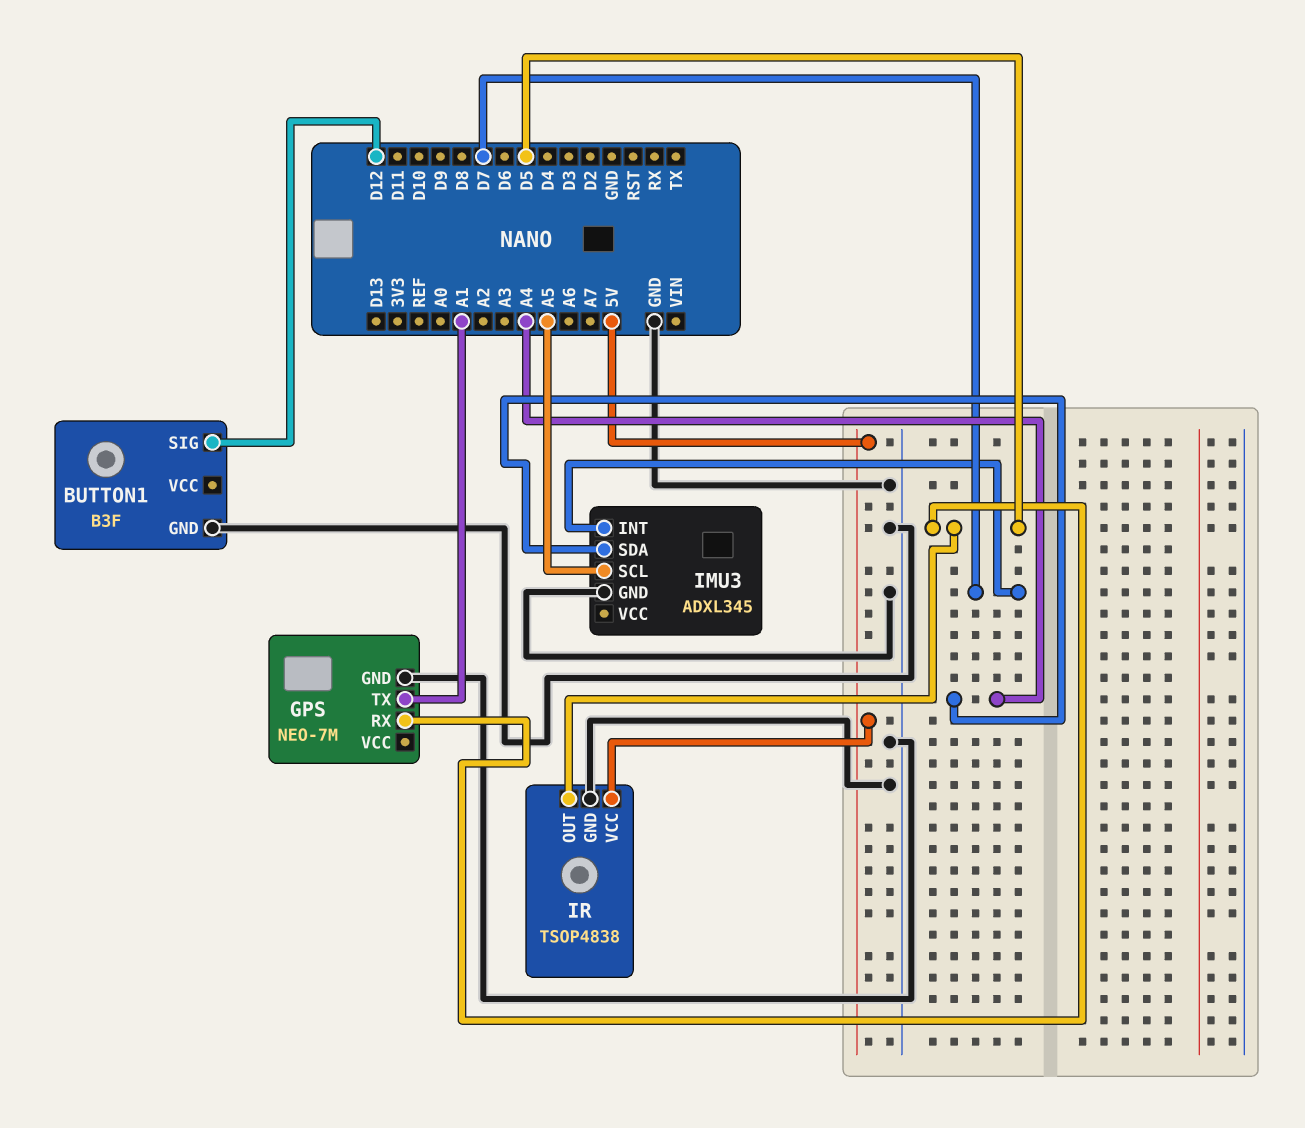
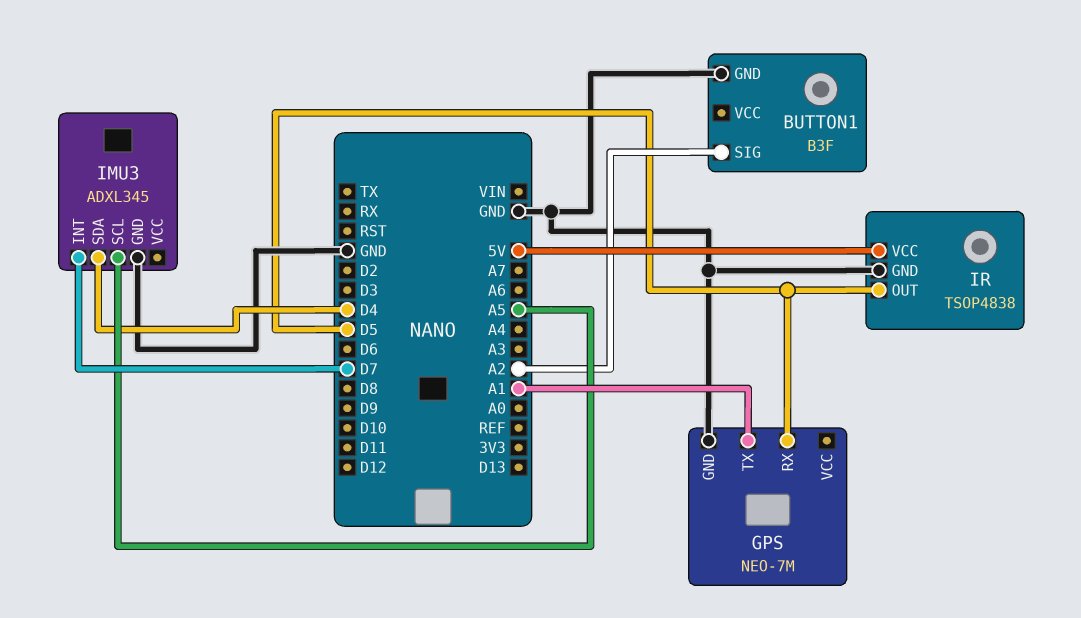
BUTTON1 pin SIG: D12 -> A2
IMU3 pin SDA: A4 -> D4

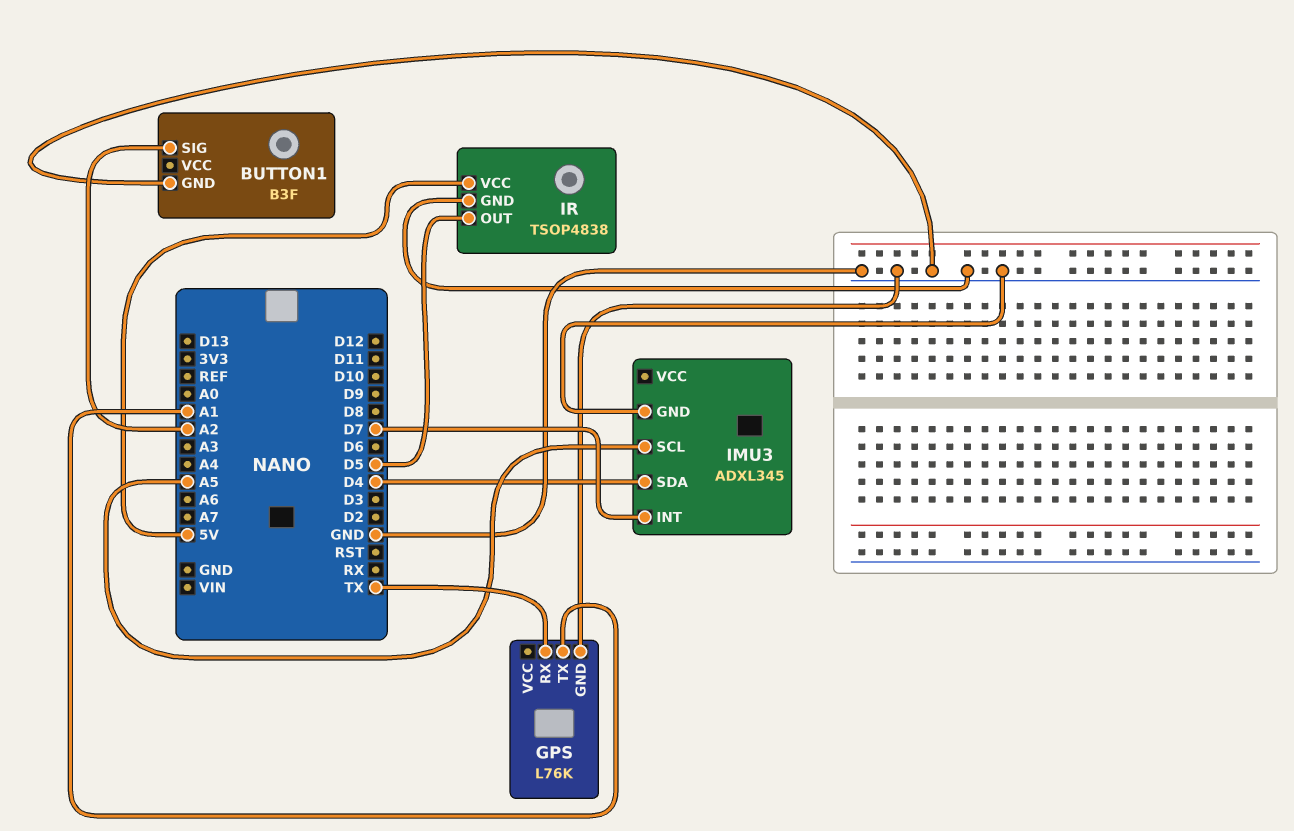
GPS: NEO-7M -> L76K
GPS pin RX: D5 -> TX

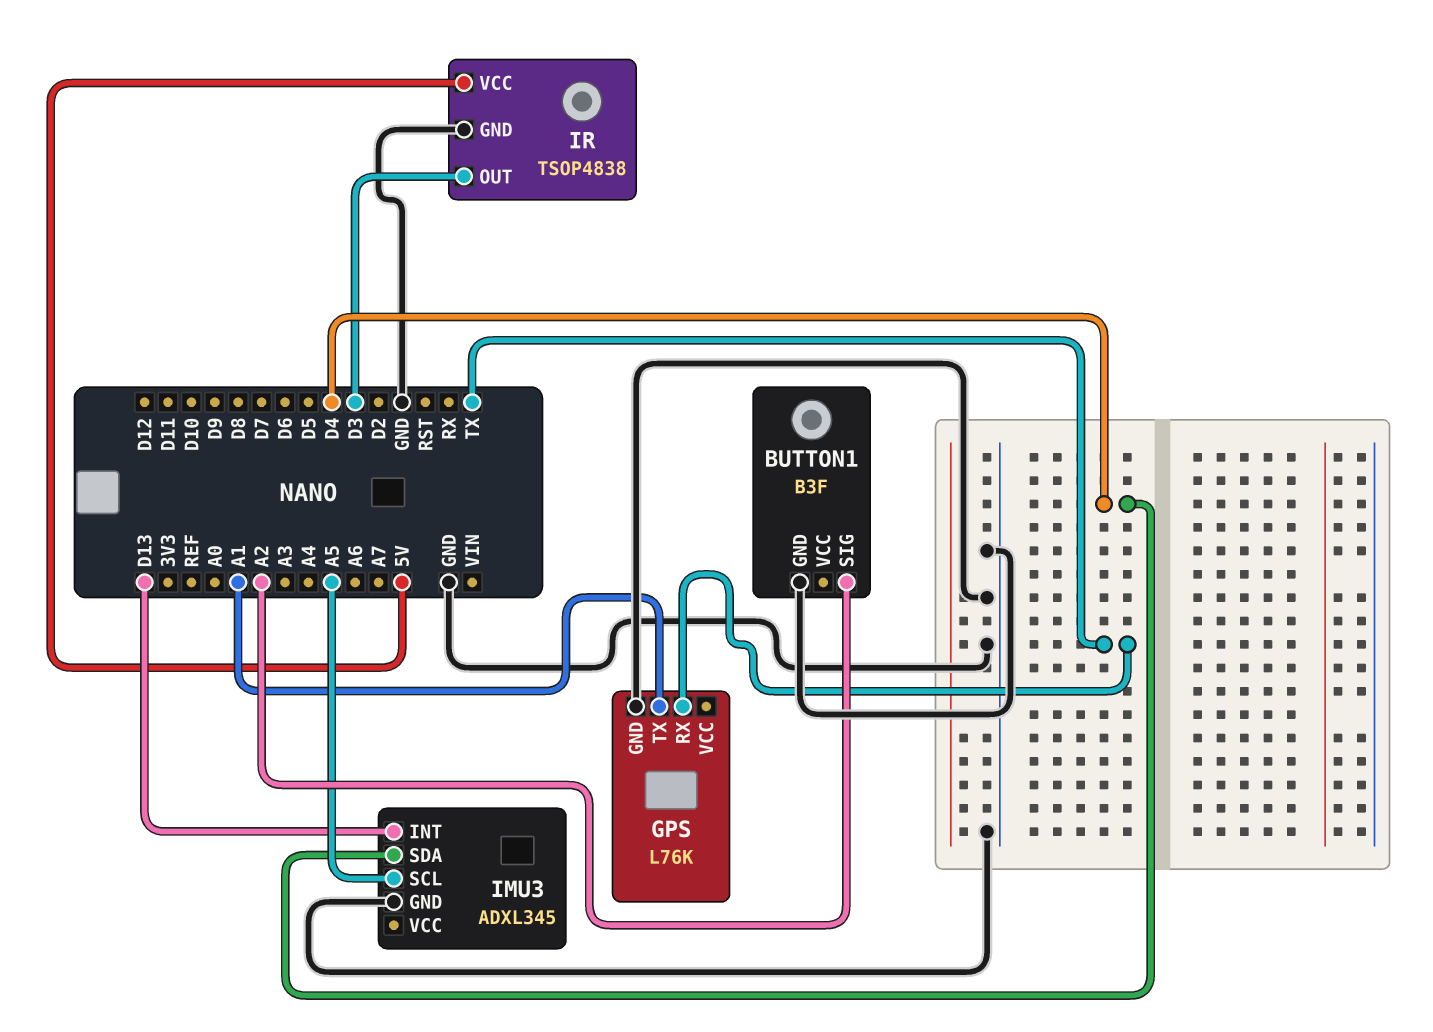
IMU3 pin INT: D7 -> D13
IR pin OUT: D5 -> D3

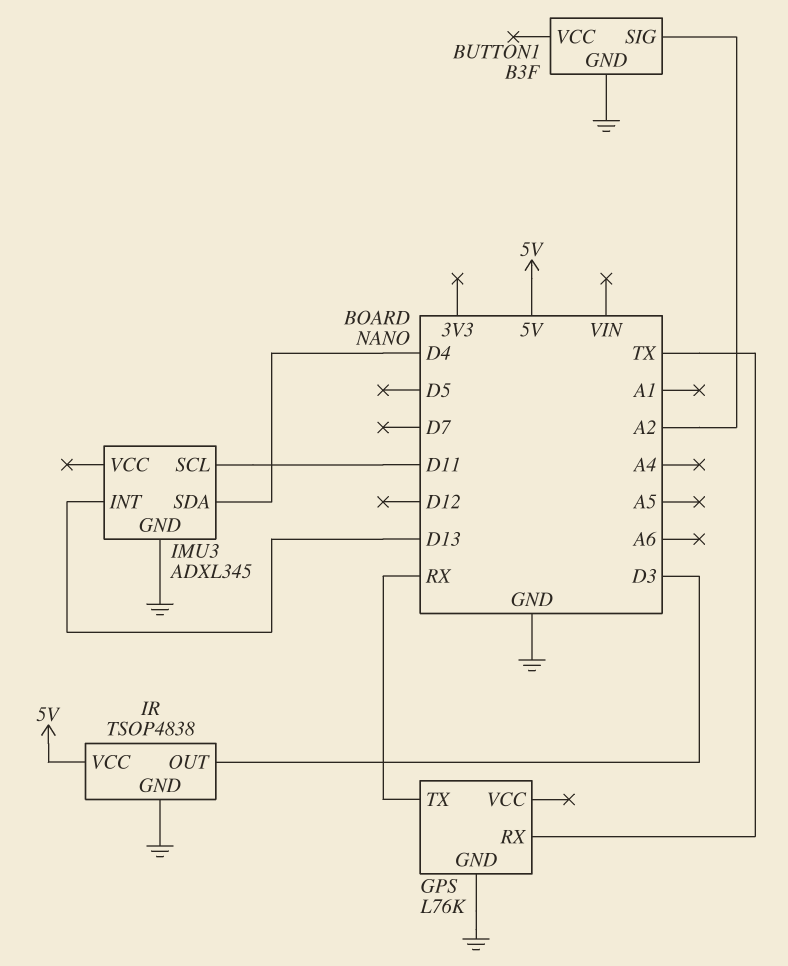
GPS pin TX: A1 -> RX
IMU3 pin SCL: A5 -> D11

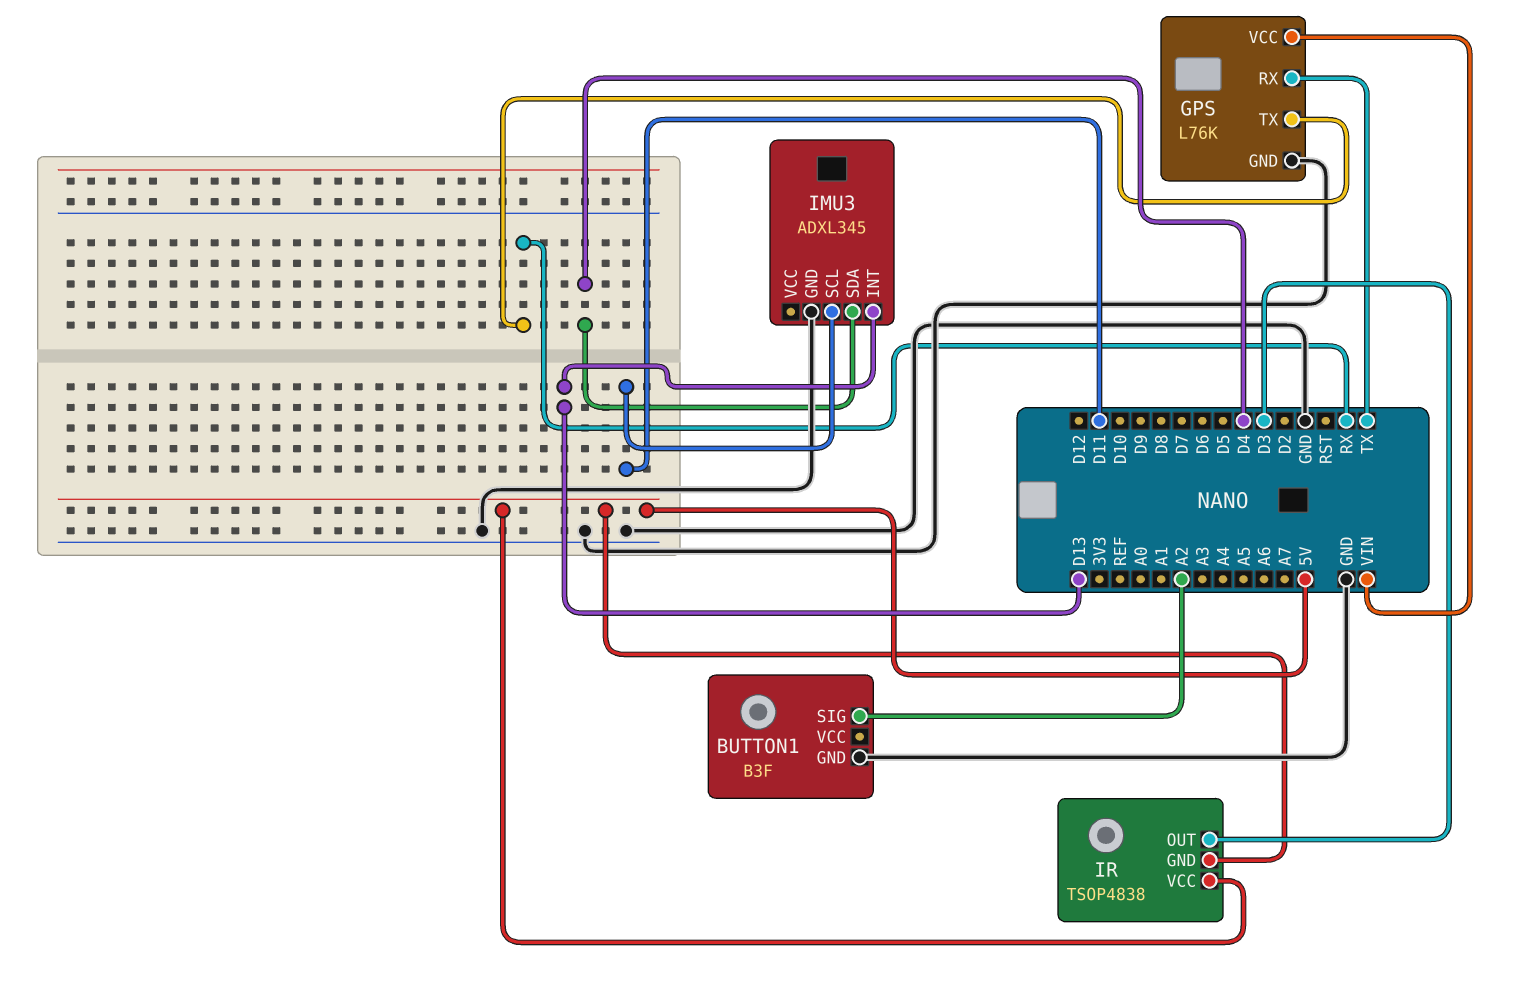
GPS pin VCC: none -> VIN
IR pin GND: GND -> 5V

